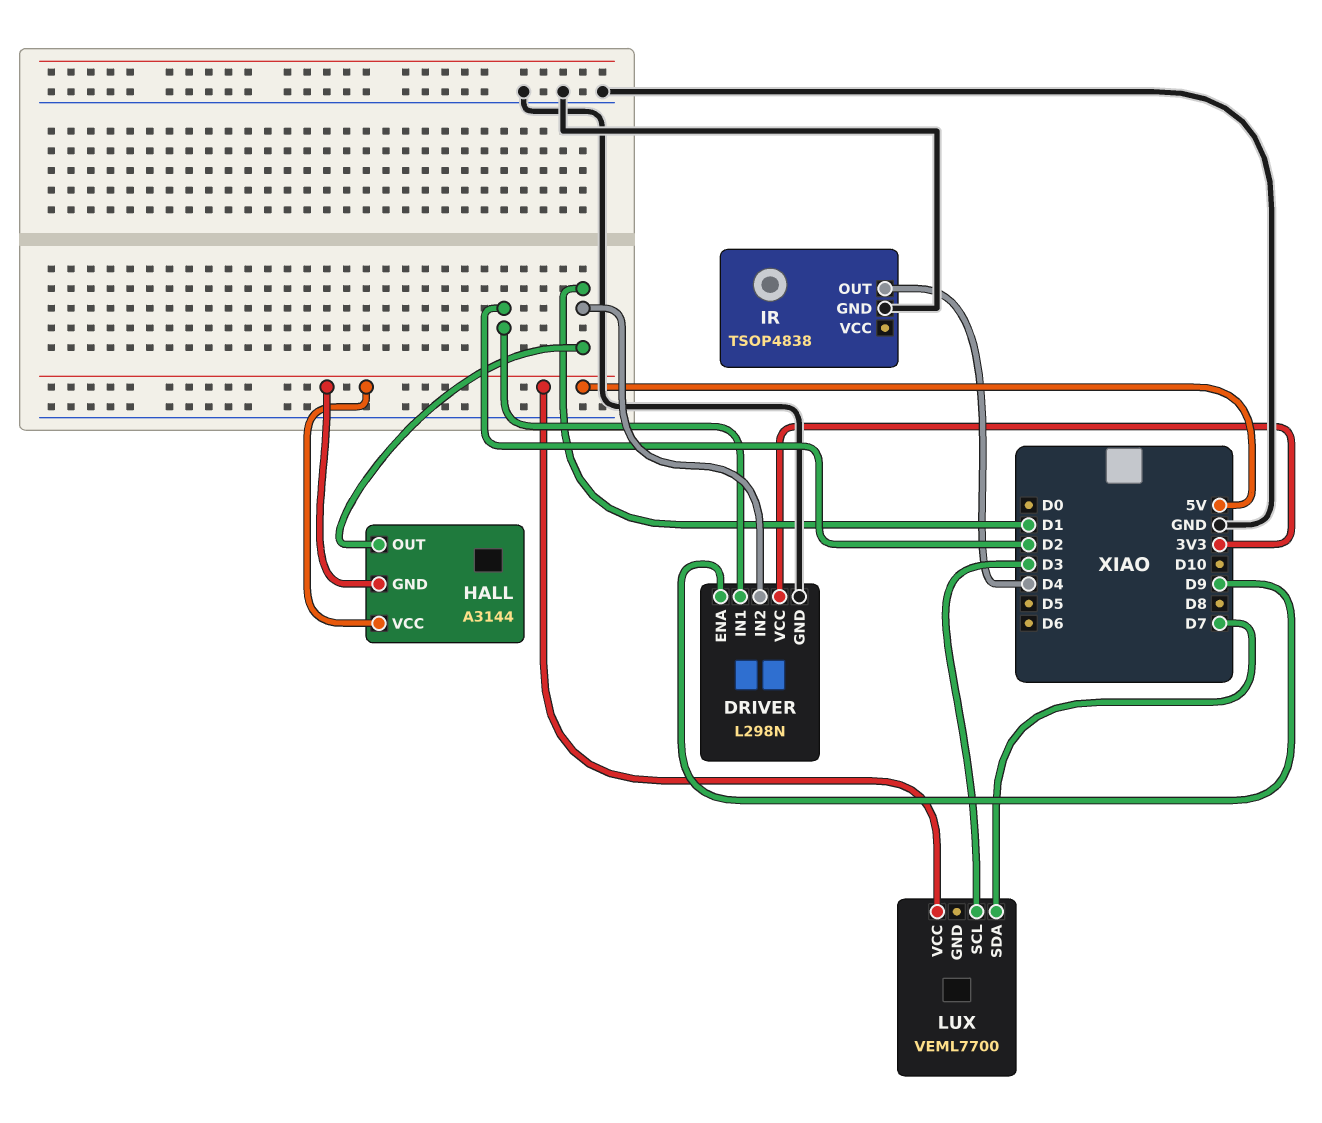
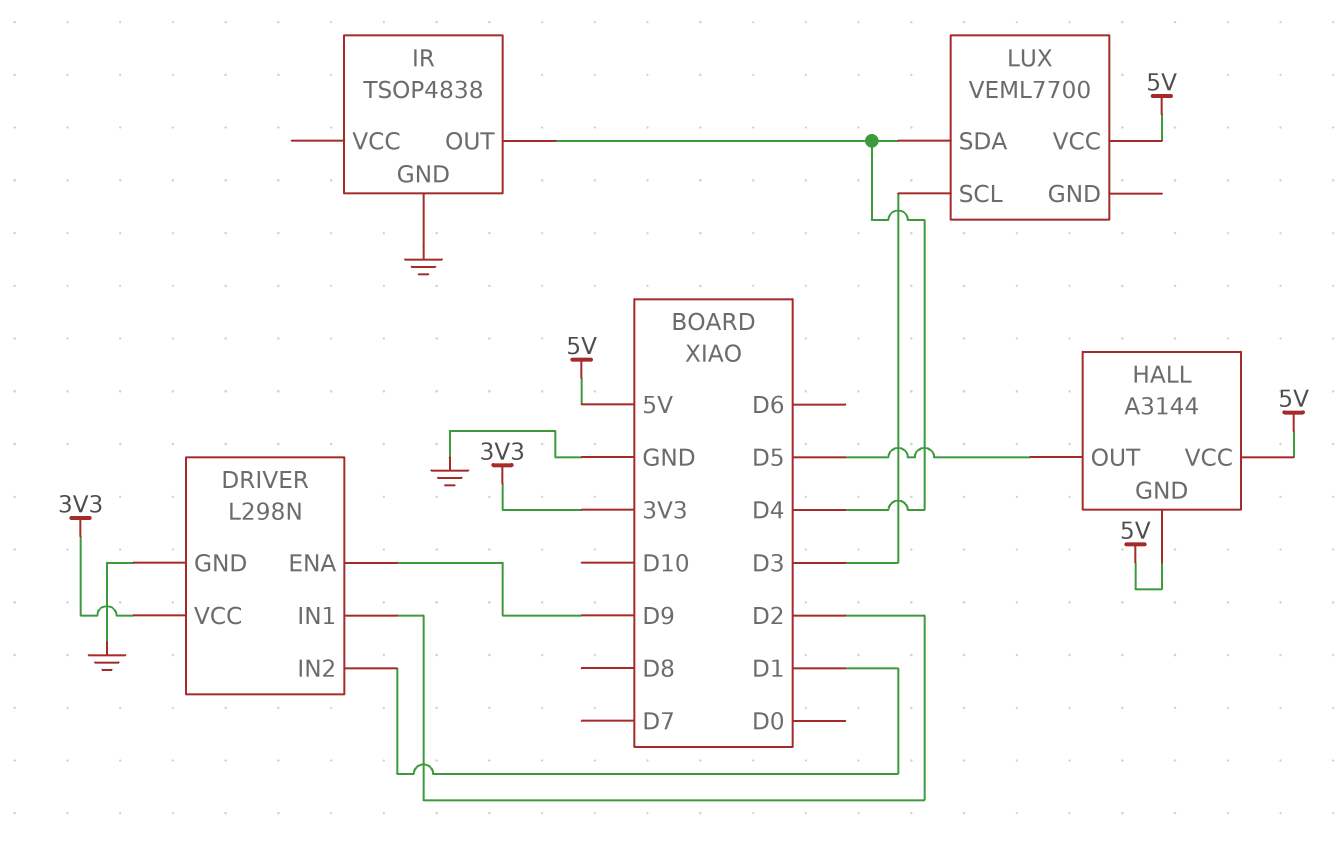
HALL pin OUT: D1 -> D5
LUX pin SDA: D7 -> D4

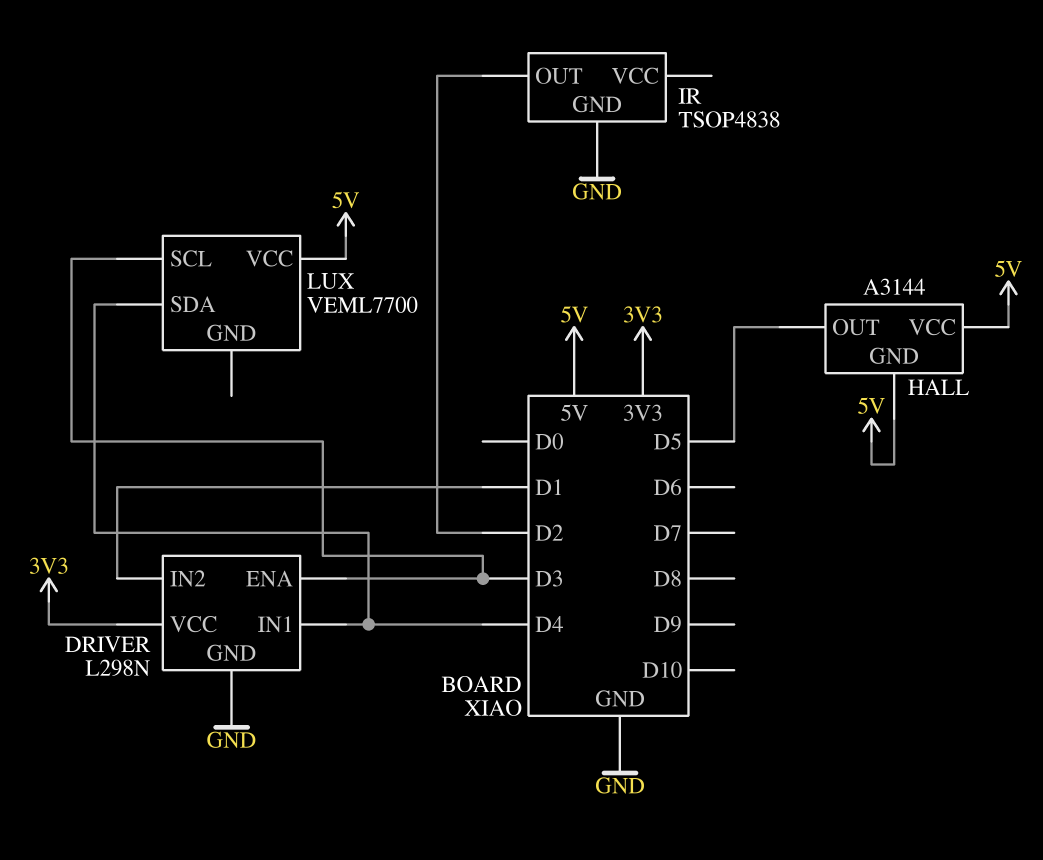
DRIVER pin ENA: D9 -> D3
DRIVER pin IN1: D2 -> D4
IR pin OUT: D4 -> D2

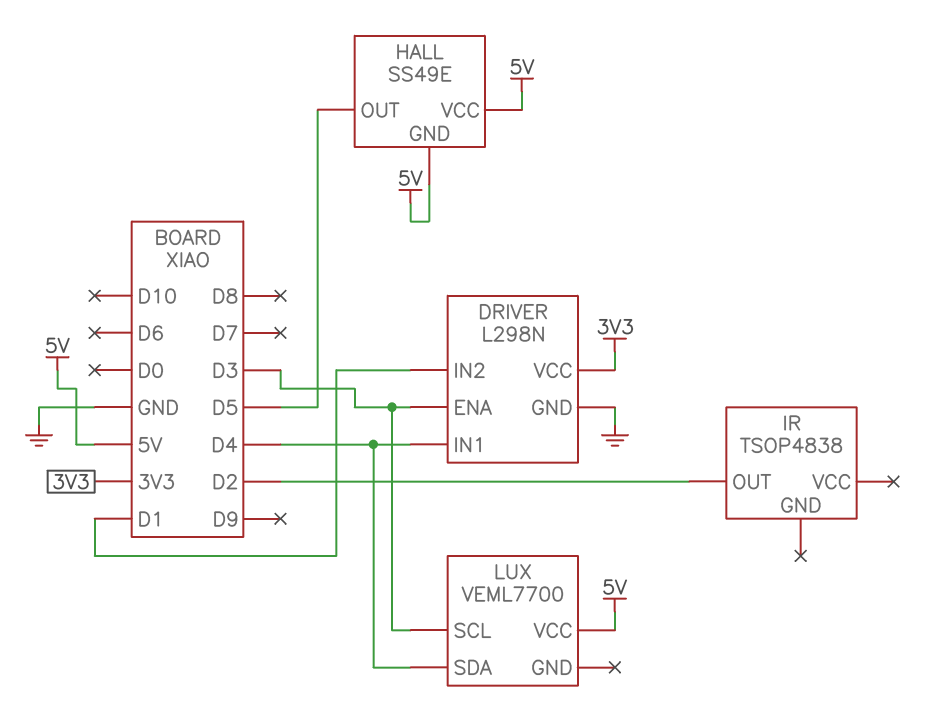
HALL: A3144 -> SS49E
IR pin GND: GND -> none

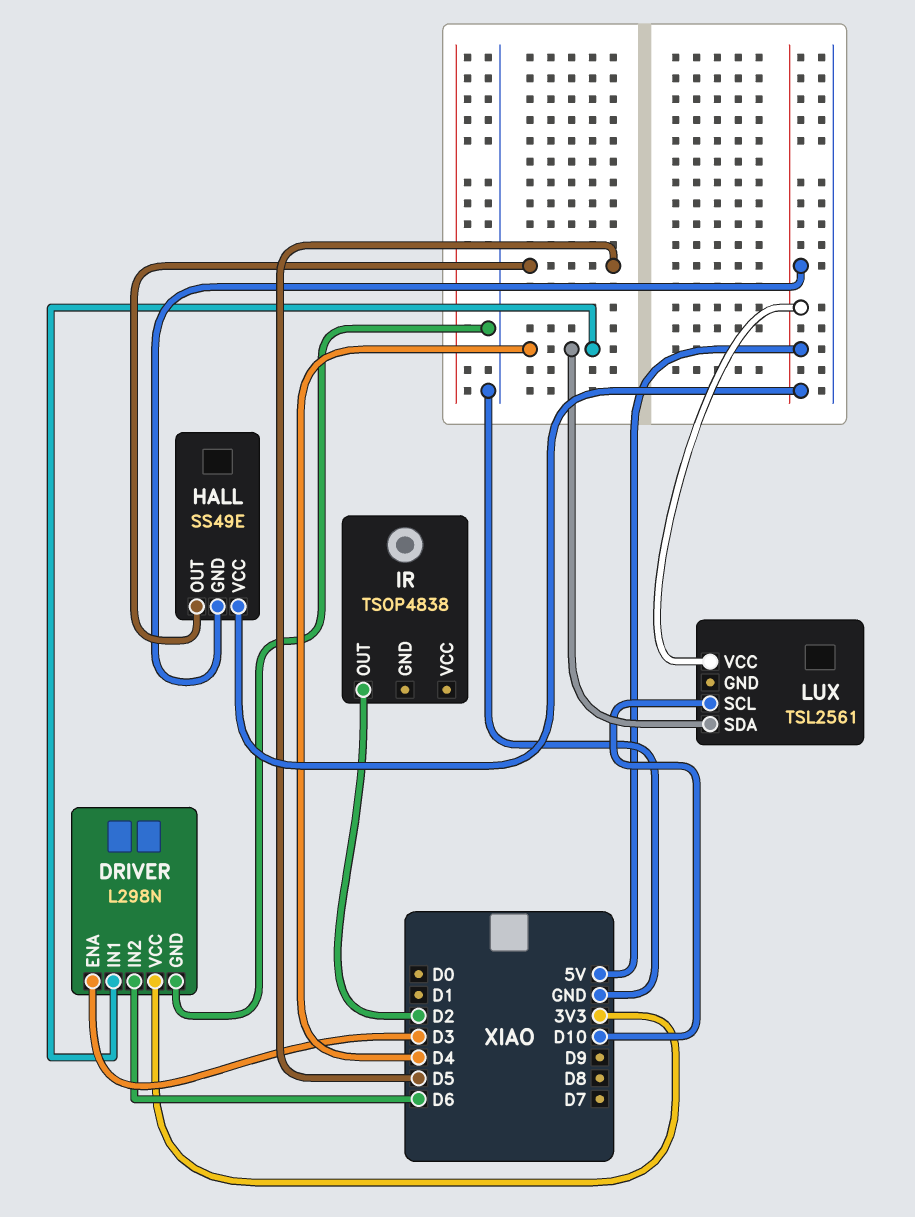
DRIVER pin IN2: D1 -> D6
LUX: VEML7700 -> TSL2561
LUX pin SCL: D3 -> D10

